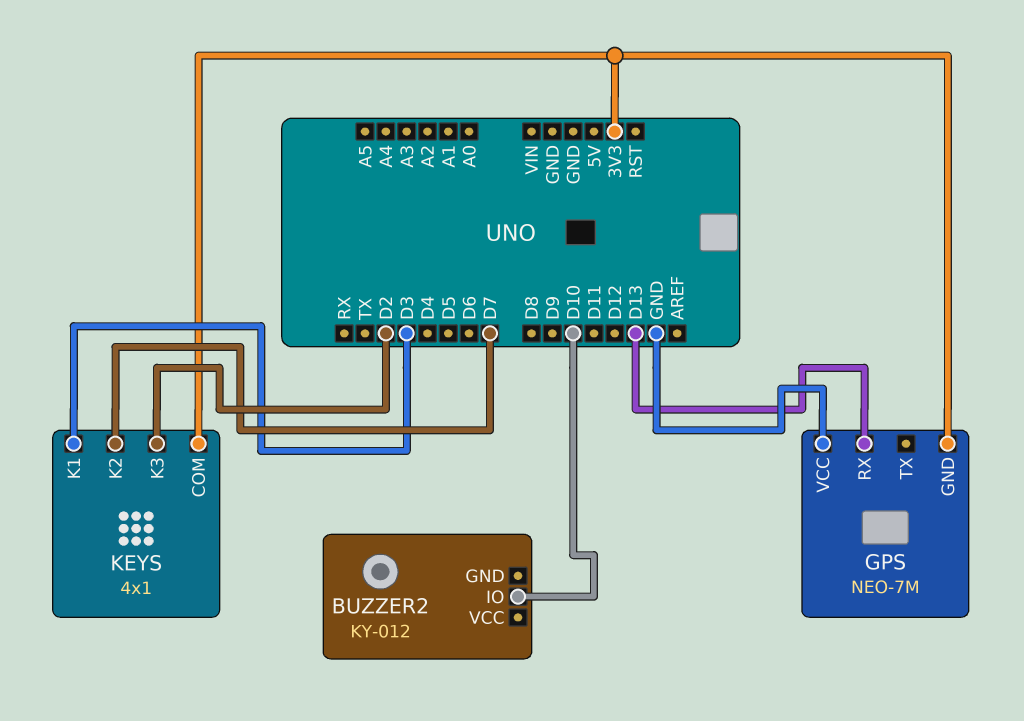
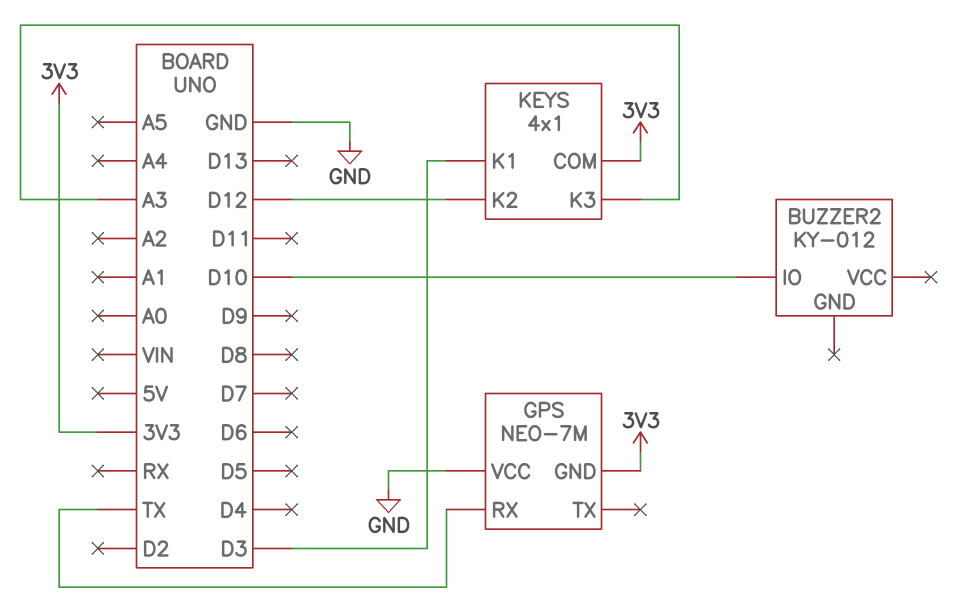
GPS pin RX: D13 -> TX
KEYS pin K2: D7 -> D12
KEYS pin K3: D2 -> A3

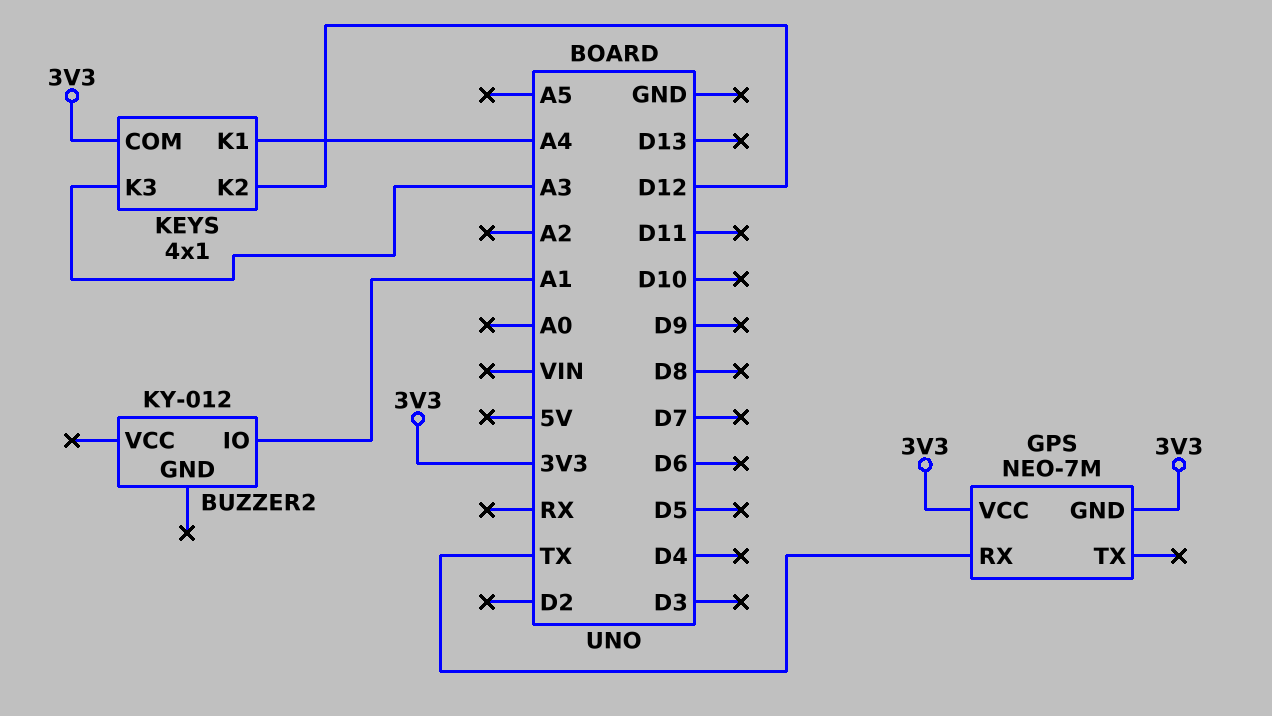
BUZZER2 pin IO: D10 -> A1
GPS pin VCC: GND -> 3V3
KEYS pin K1: D3 -> A4

